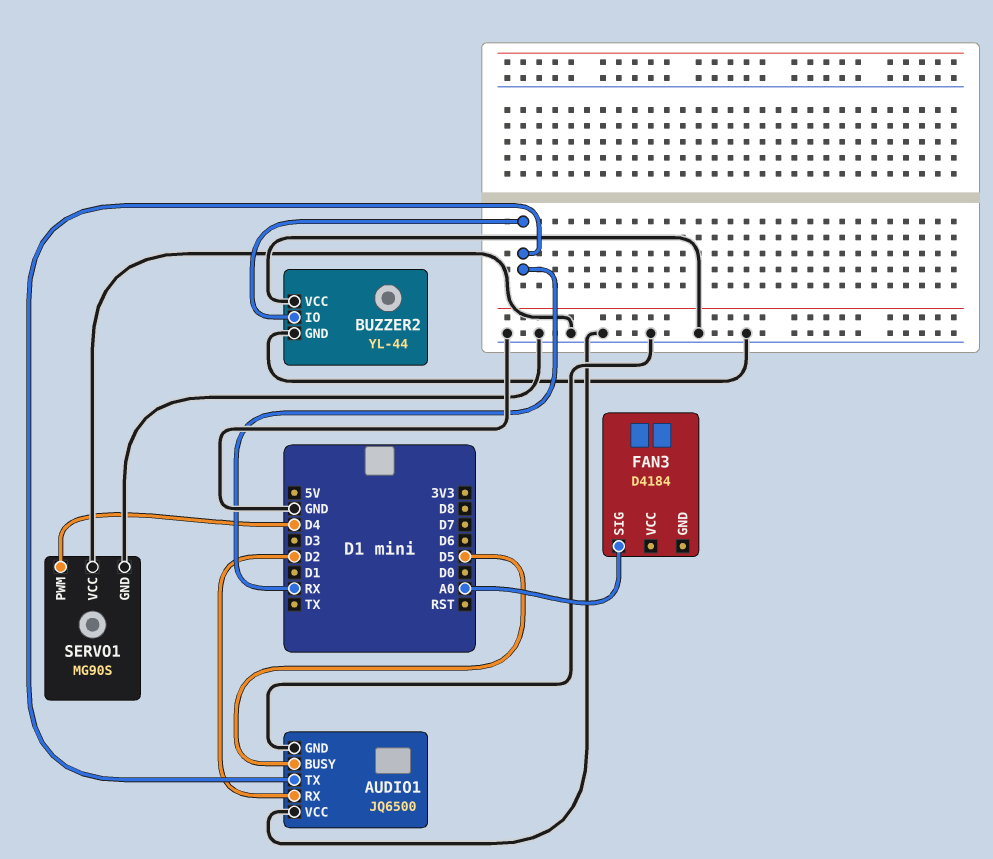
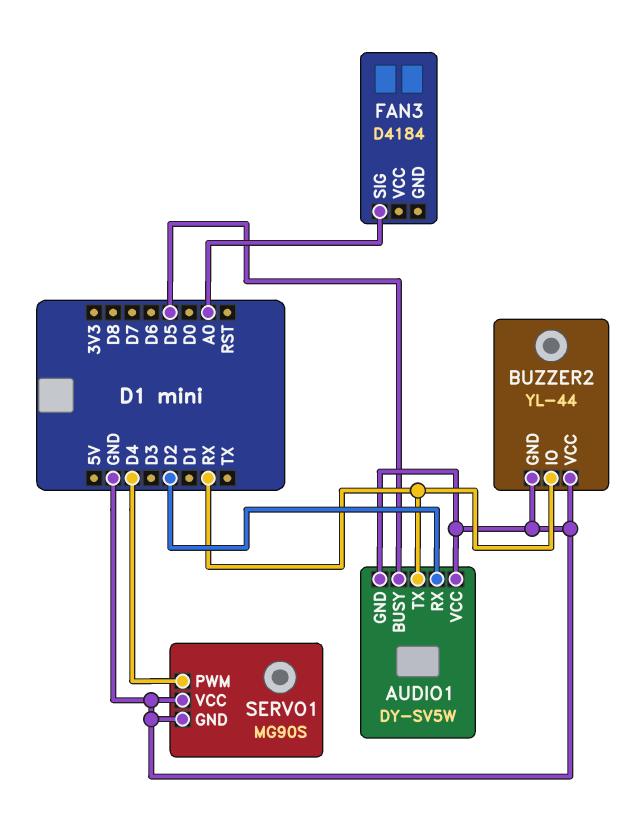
AUDIO1: JQ6500 -> DY-SV5W

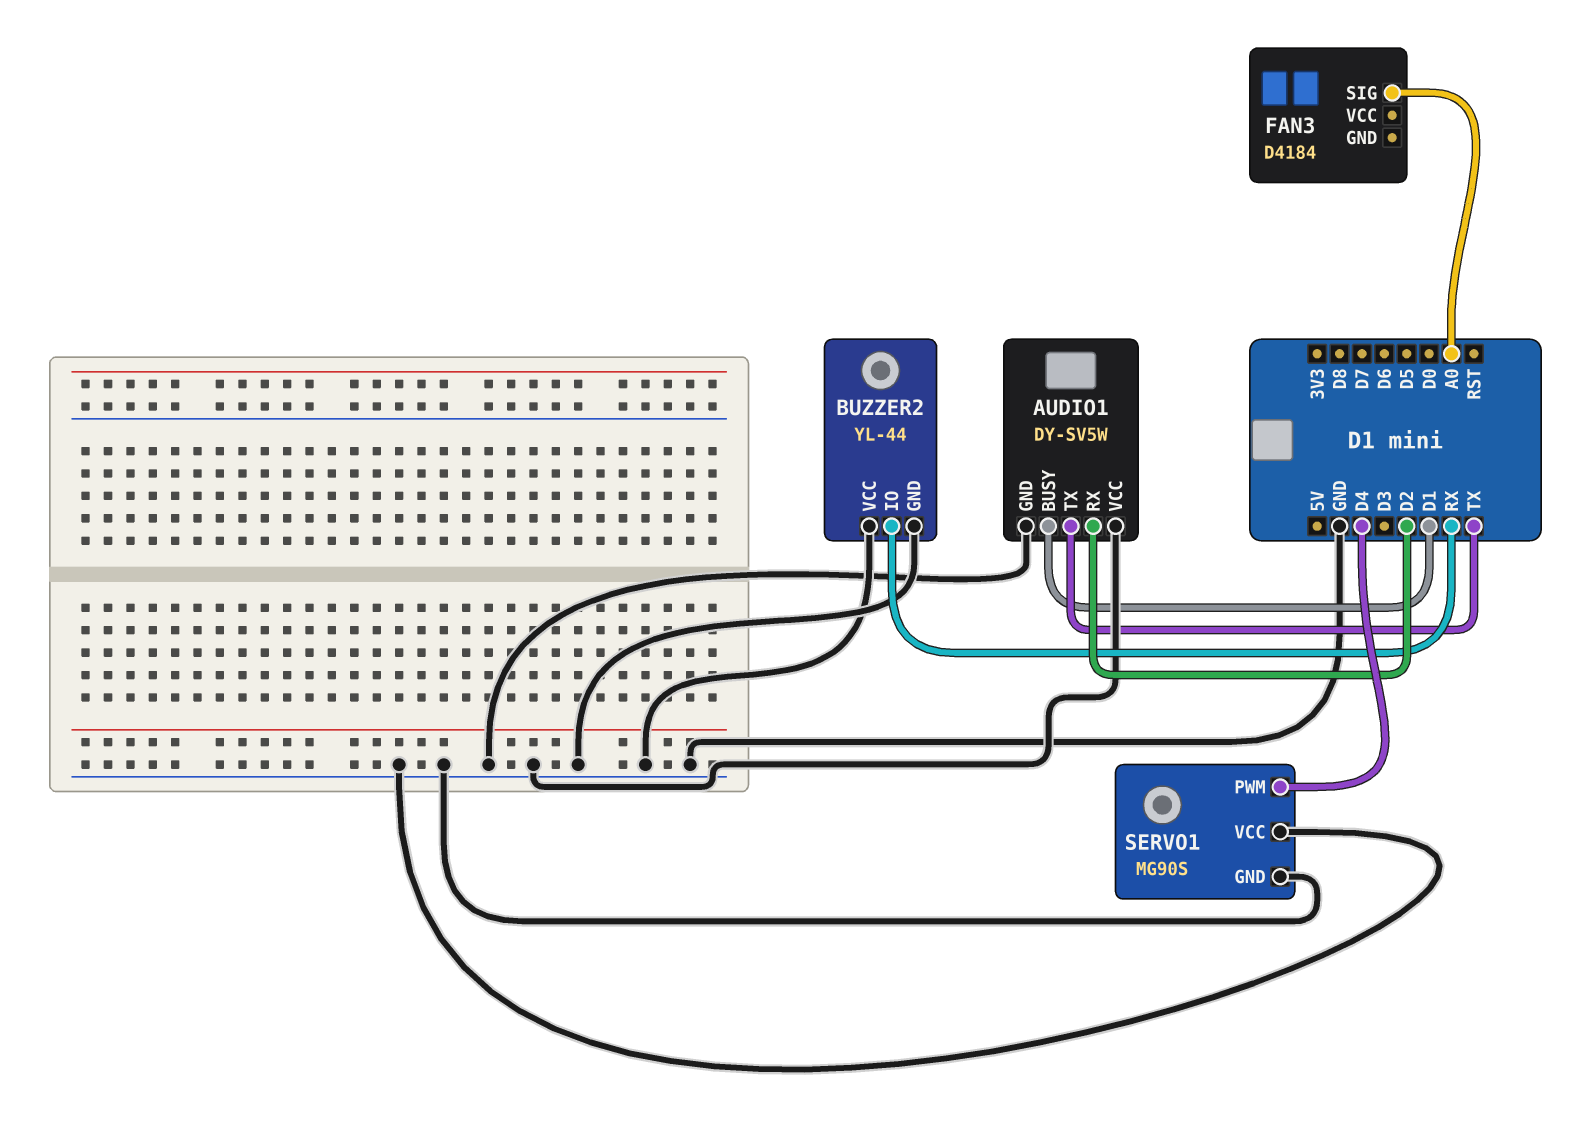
AUDIO1 pin BUSY: D5 -> D1
AUDIO1 pin TX: RX -> TX

